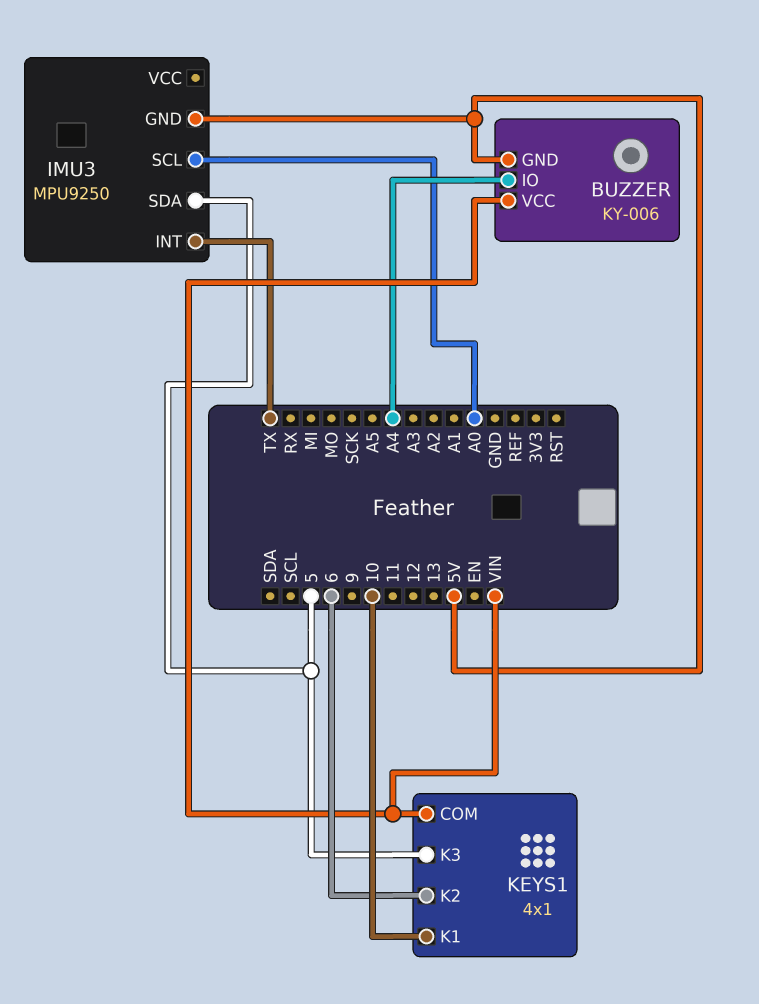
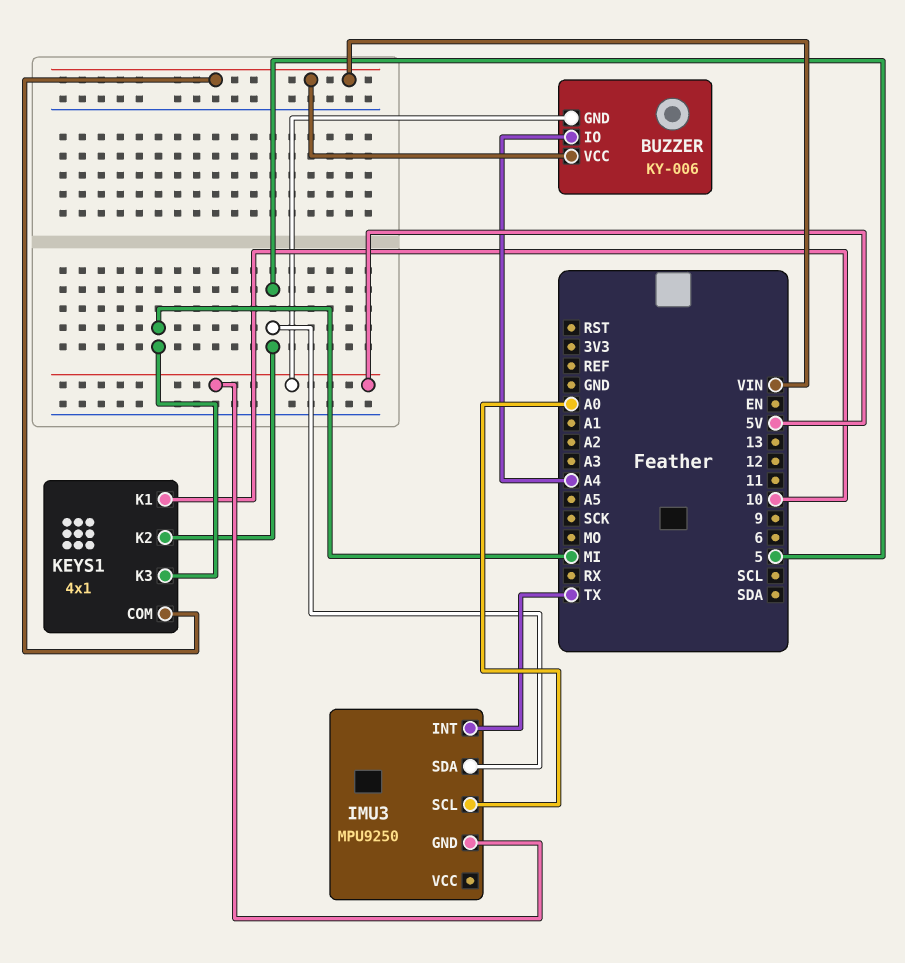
KEYS1 pin K2: 6 -> 5
KEYS1 pin K3: 5 -> MI

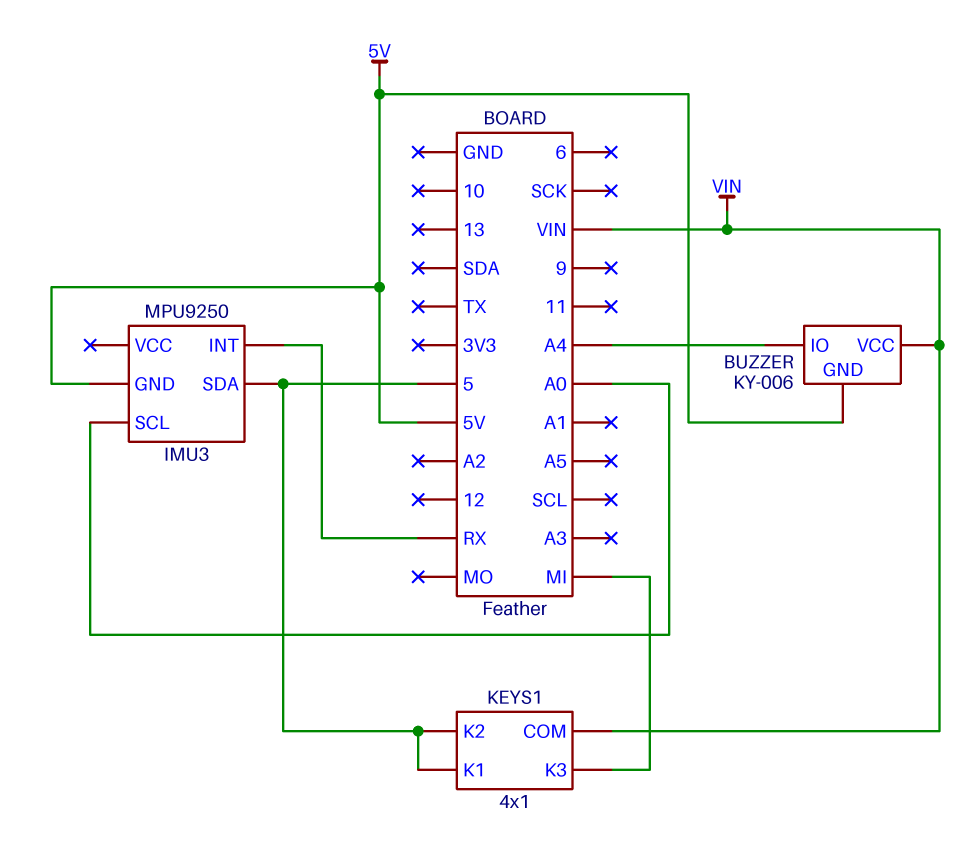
IMU3 pin INT: TX -> RX
KEYS1 pin K1: 10 -> 5

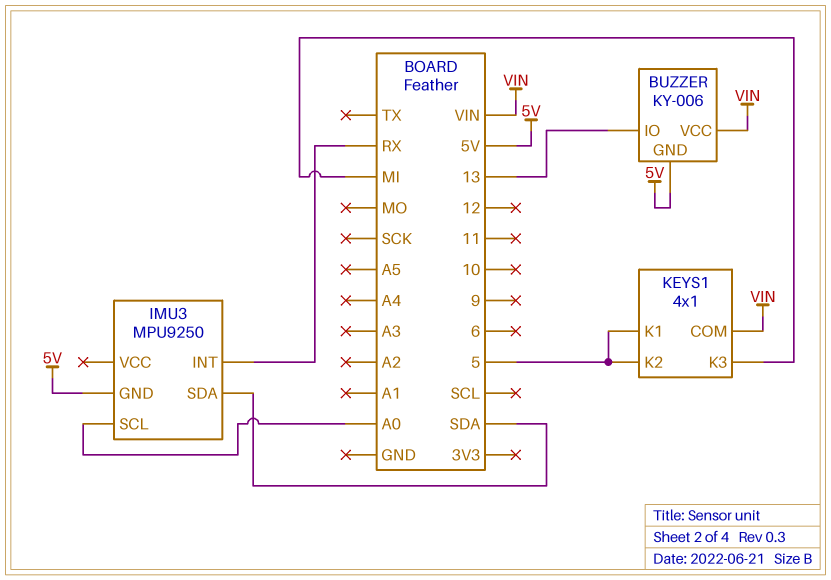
BUZZER pin IO: A4 -> 13
IMU3 pin SDA: 5 -> SDA

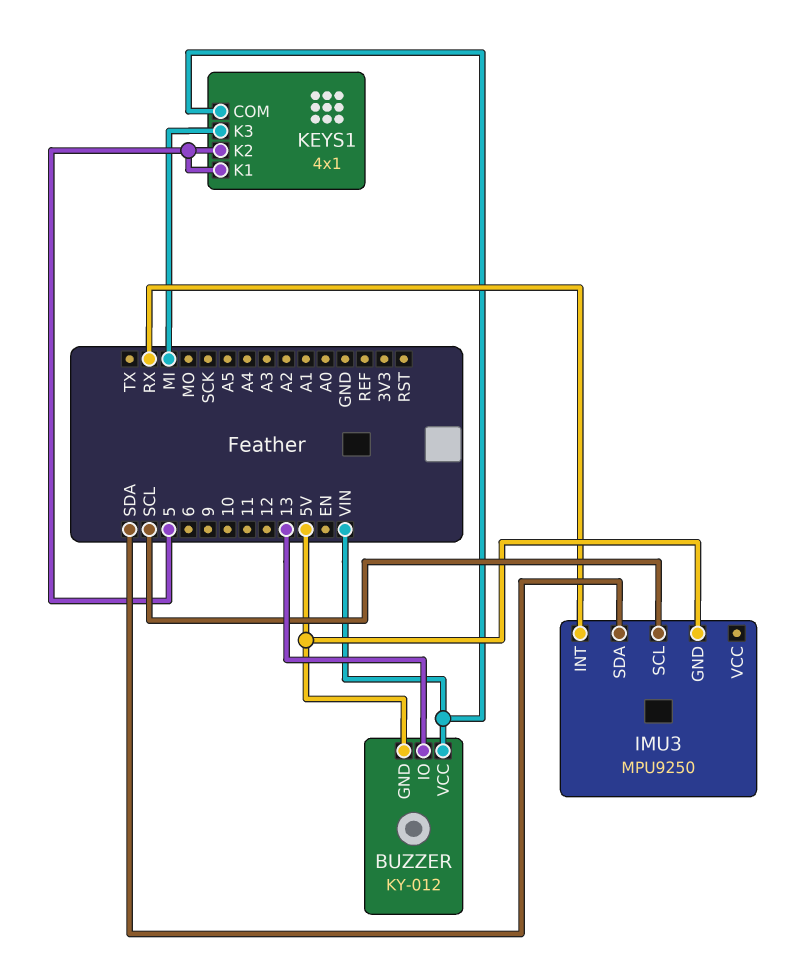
BUZZER: KY-006 -> KY-012
IMU3 pin SCL: A0 -> SCL

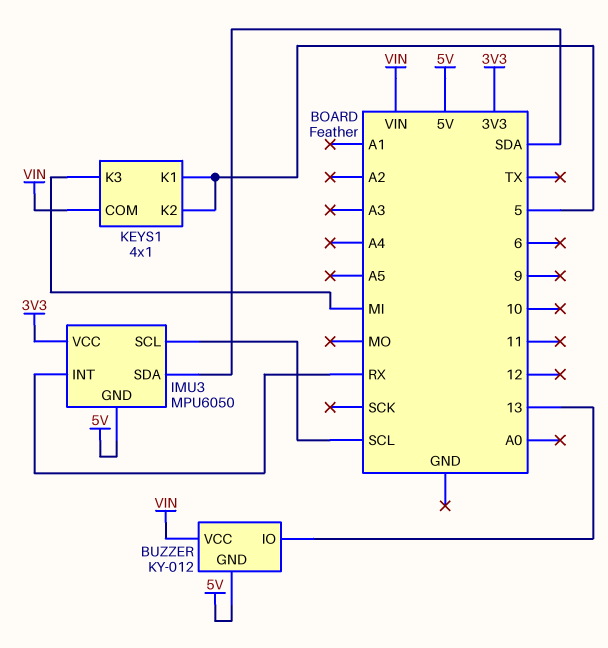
IMU3: MPU9250 -> MPU6050
IMU3 pin VCC: none -> 3V3

